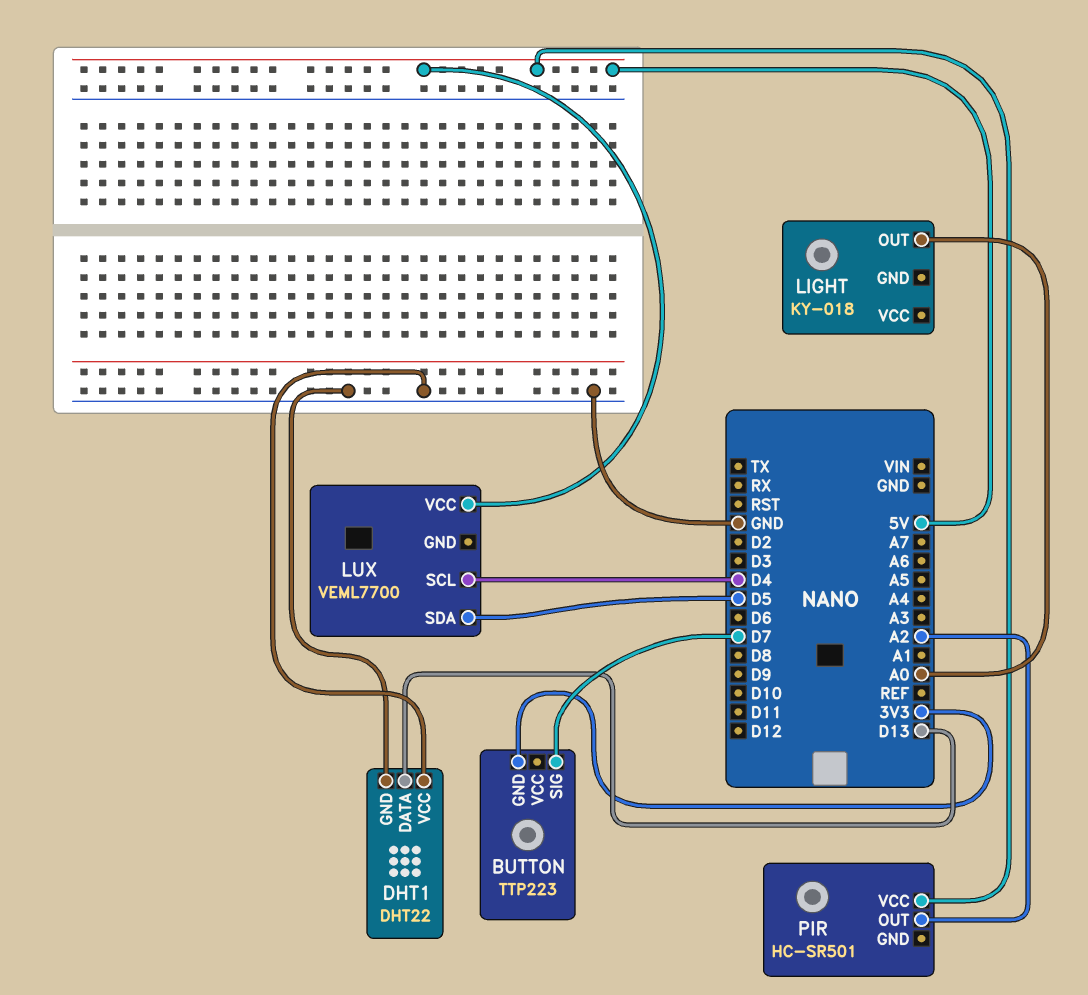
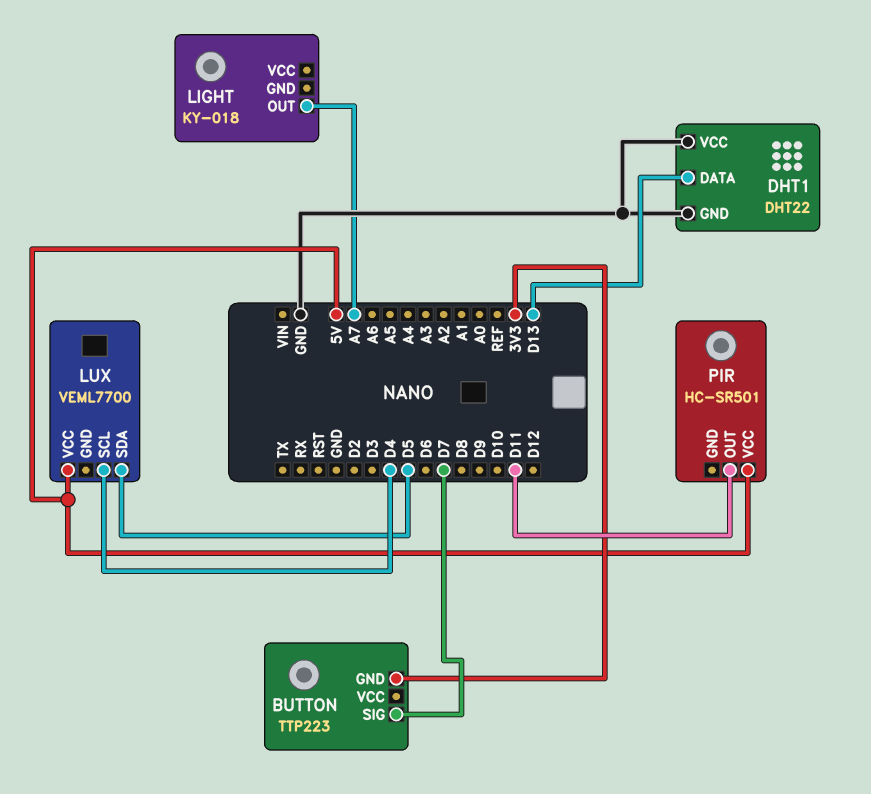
LIGHT pin OUT: A0 -> A7
PIR pin OUT: A2 -> D11

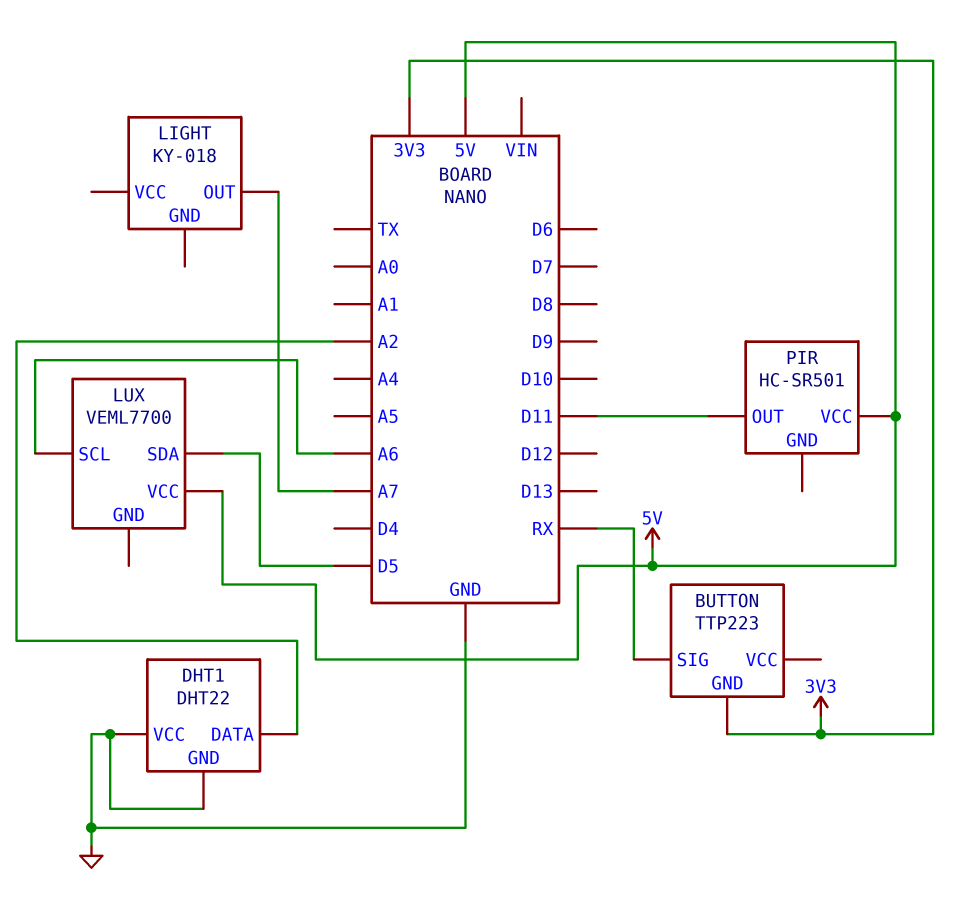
BUTTON pin SIG: D7 -> RX
DHT1 pin DATA: D13 -> A2
LUX pin SCL: D4 -> A6

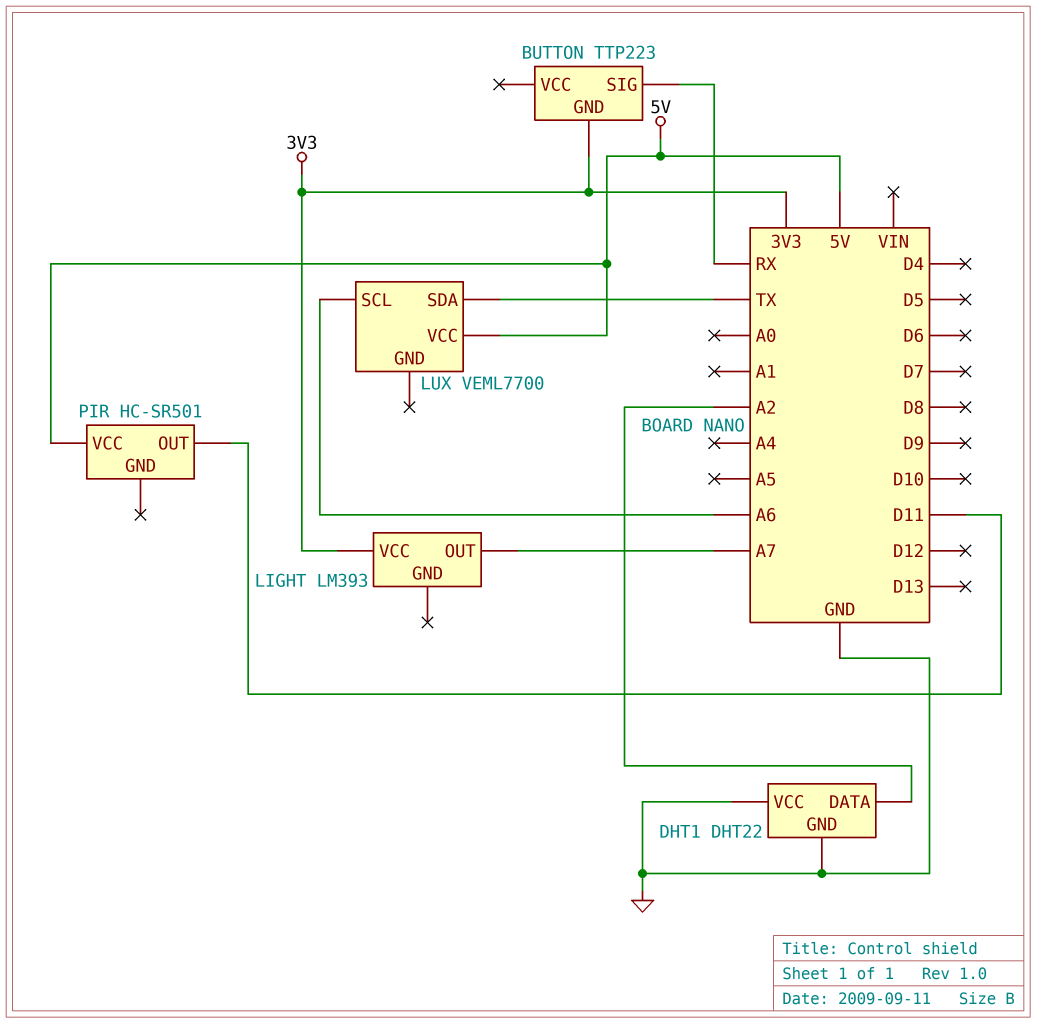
LIGHT: KY-018 -> LM393
LIGHT pin VCC: none -> 3V3
LUX pin SDA: D5 -> TX

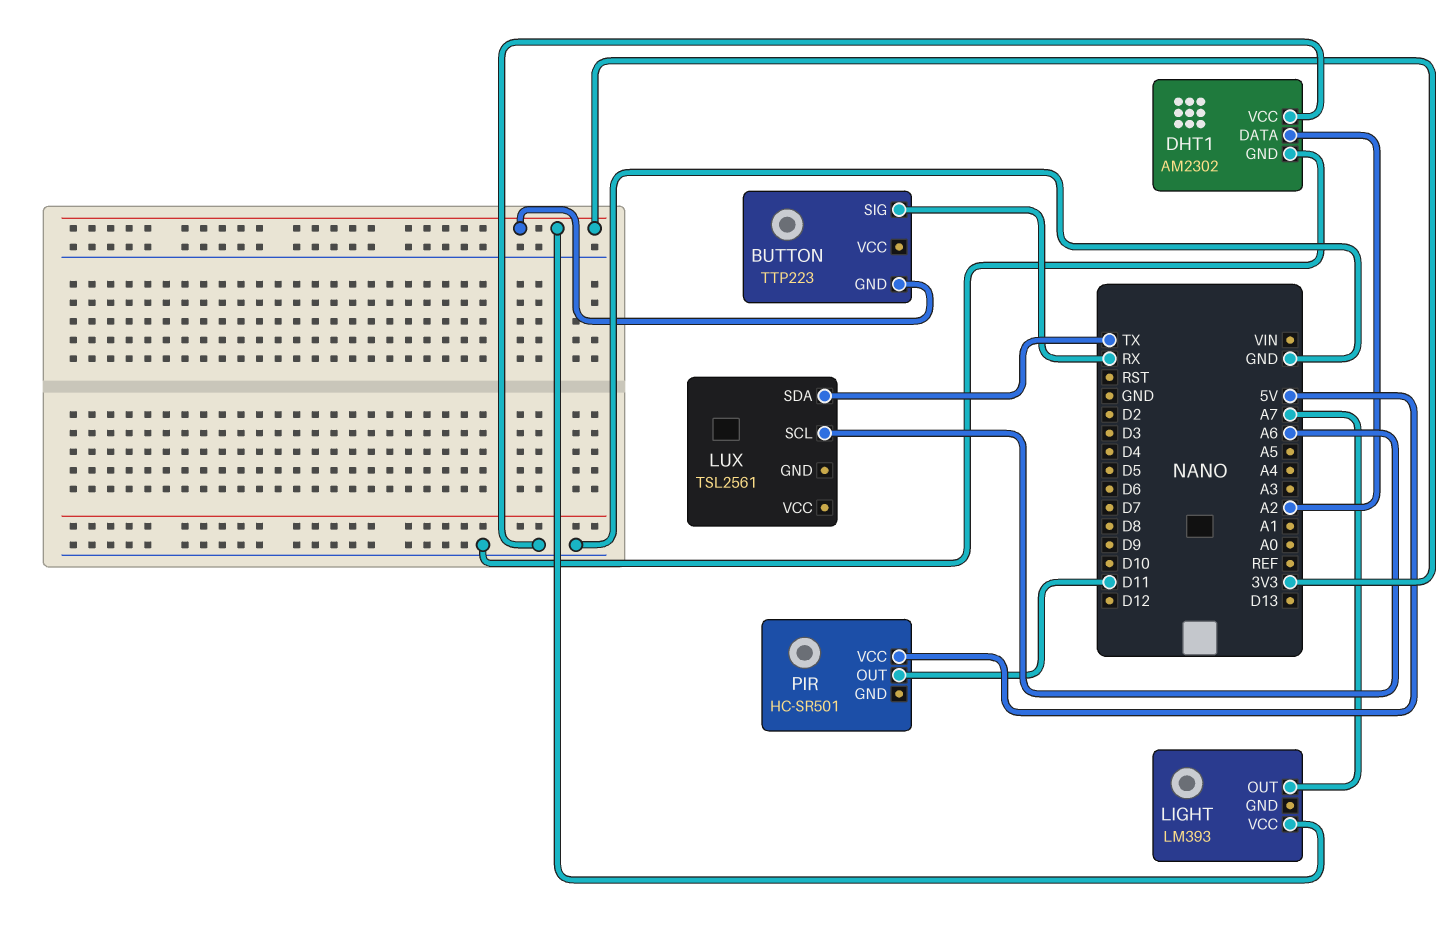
DHT1: DHT22 -> AM2302
LUX: VEML7700 -> TSL2561
LUX pin VCC: 5V -> none

